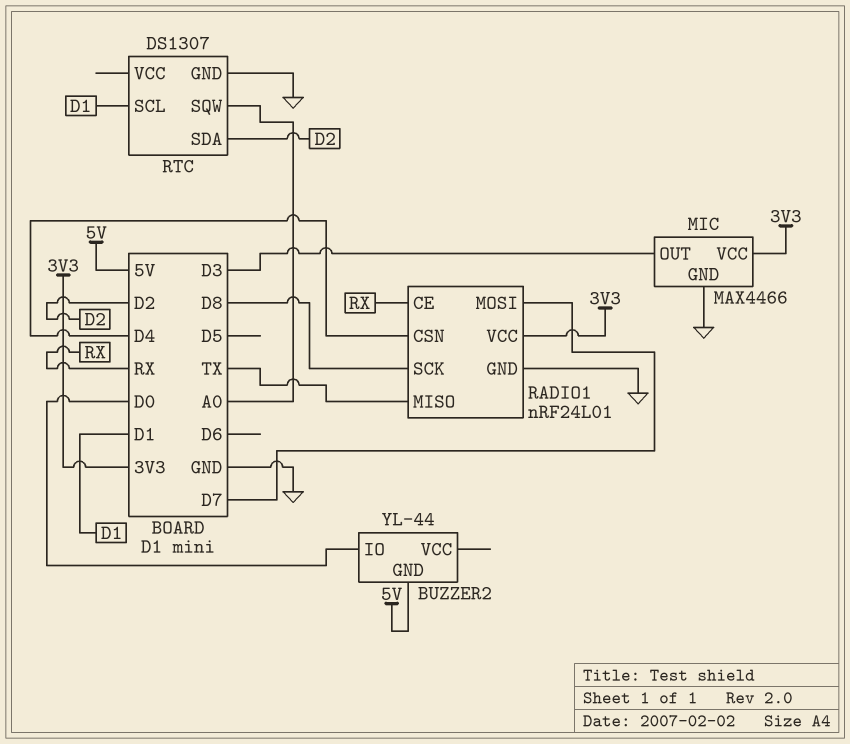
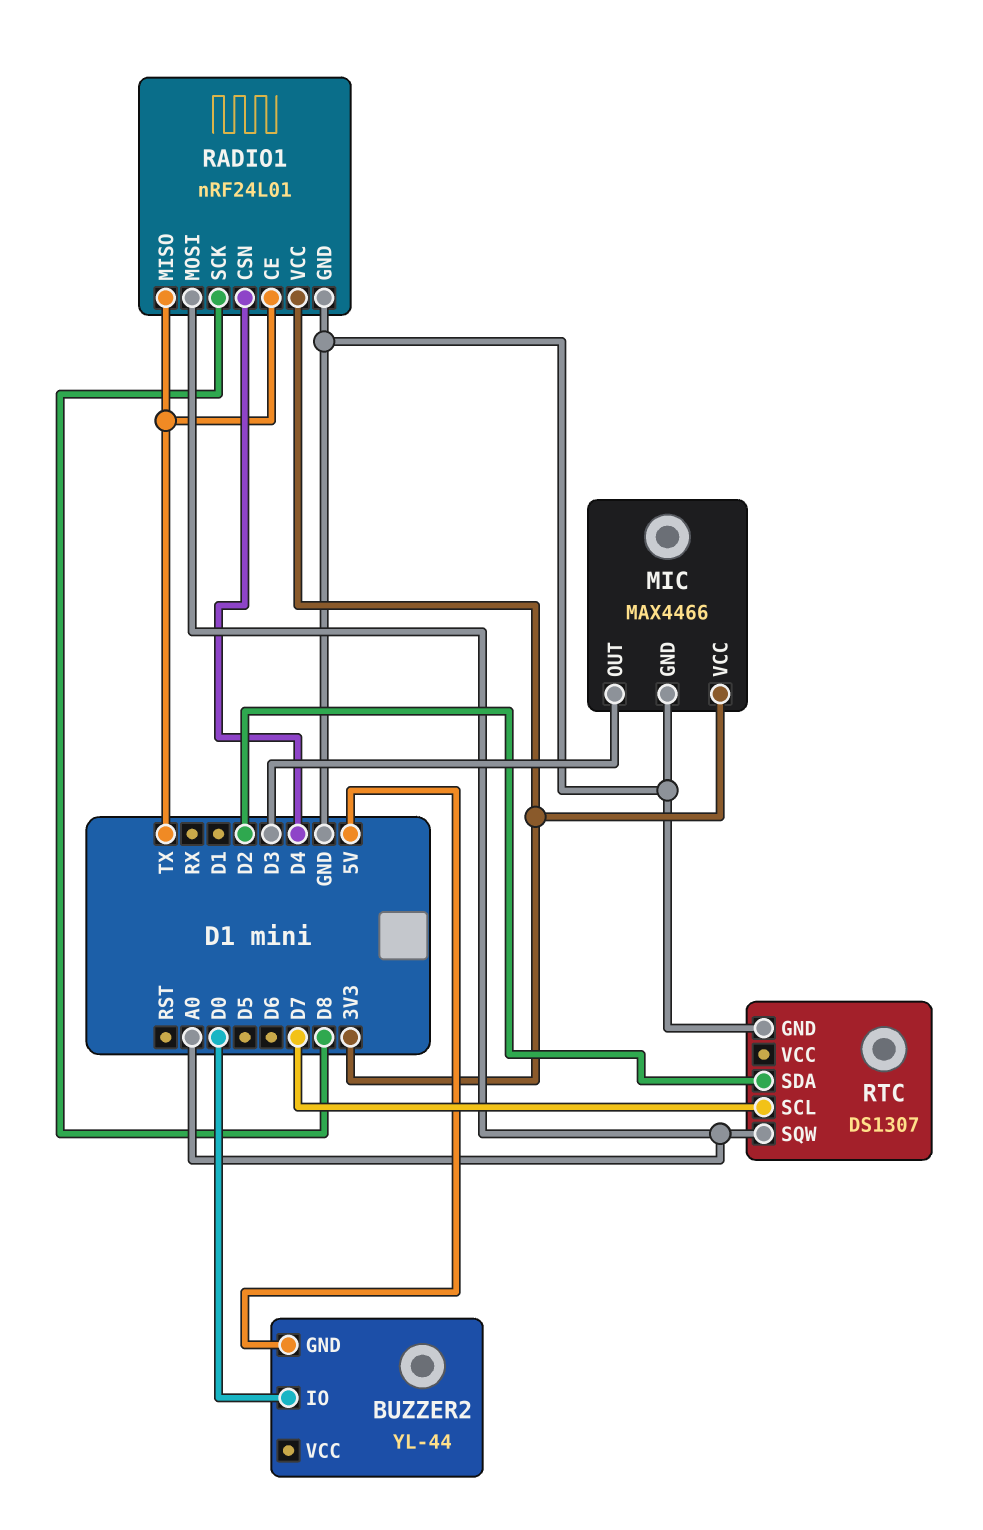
RADIO1 pin CE: RX -> TX
RADIO1 pin MOSI: D7 -> A0
RTC pin SCL: D1 -> D7

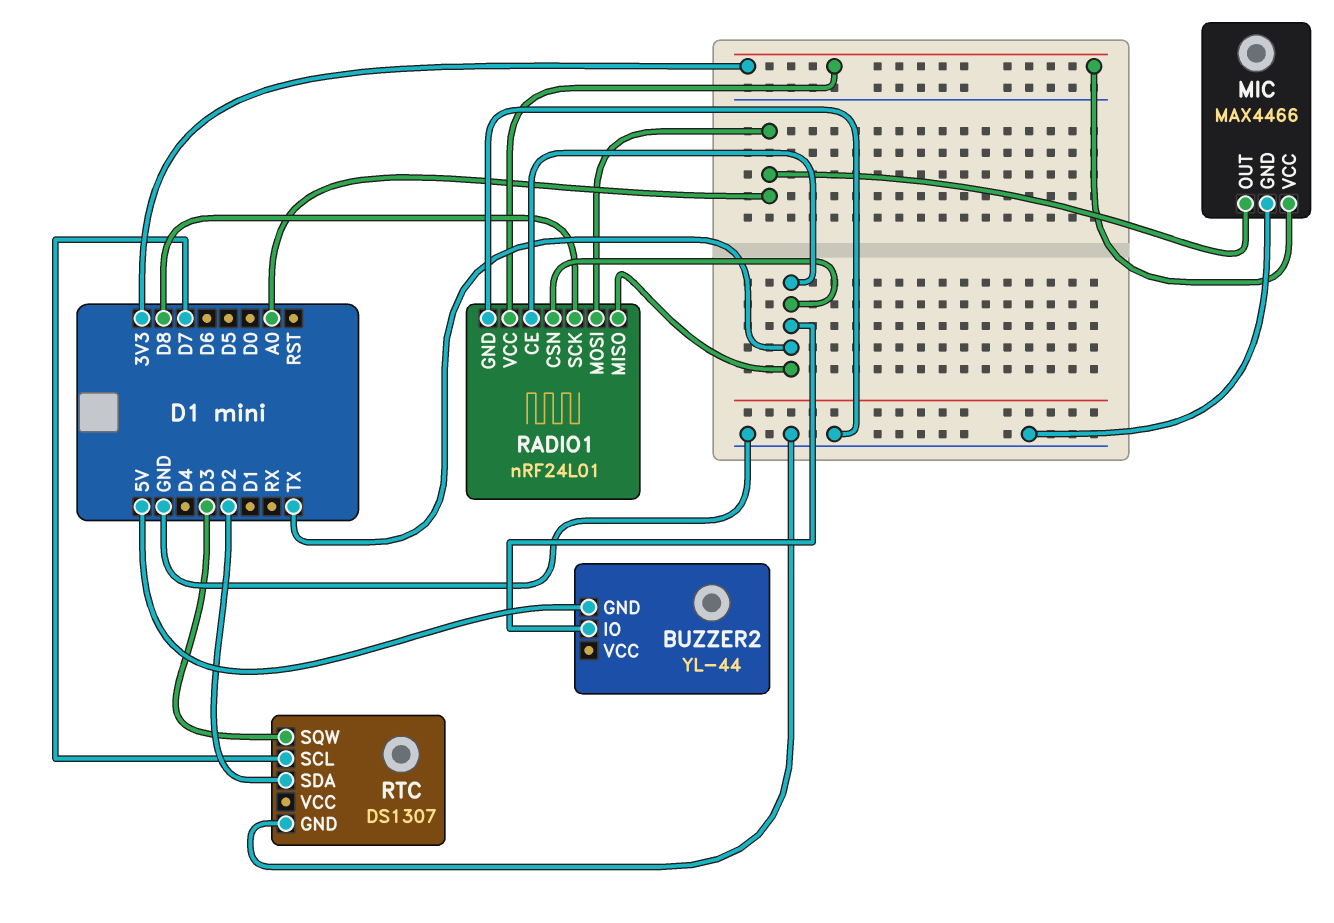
BUZZER2 pin IO: D0 -> TX
MIC pin OUT: D3 -> A0
RADIO1 pin CSN: D4 -> TX
RTC pin SQW: A0 -> D3

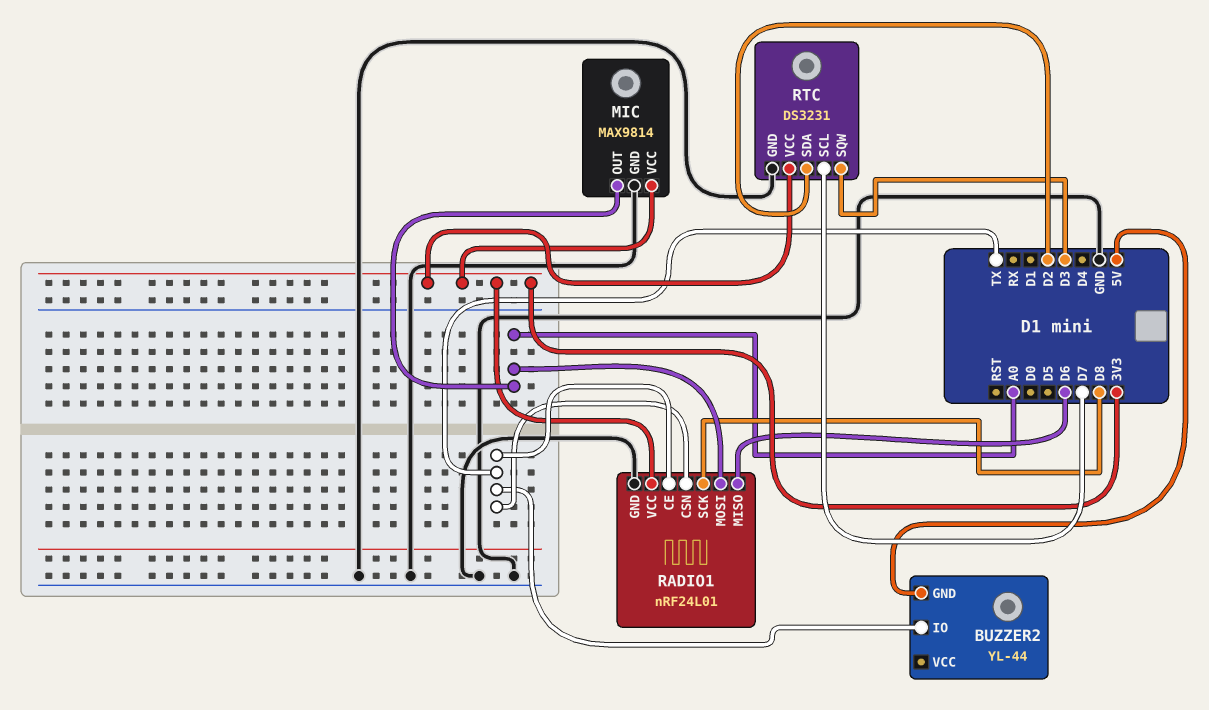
MIC: MAX4466 -> MAX9814
RADIO1 pin MISO: TX -> D6
RTC: DS1307 -> DS3231
RTC pin VCC: none -> 3V3

